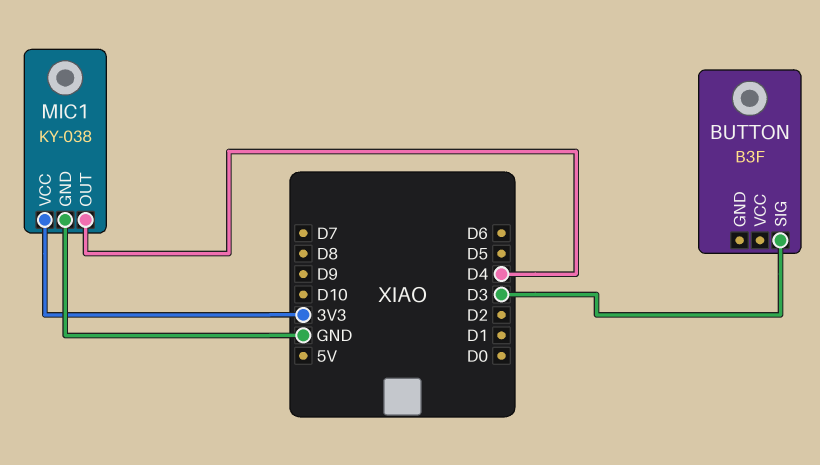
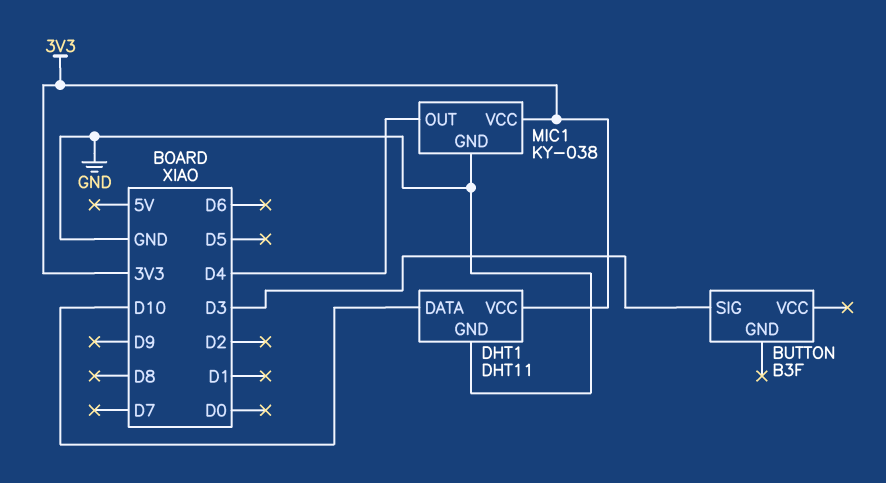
DHT1: none -> DHT11
DHT1 pin DATA: none -> D10
DHT1 pin GND: none -> GND
DHT1 pin VCC: none -> 3V3

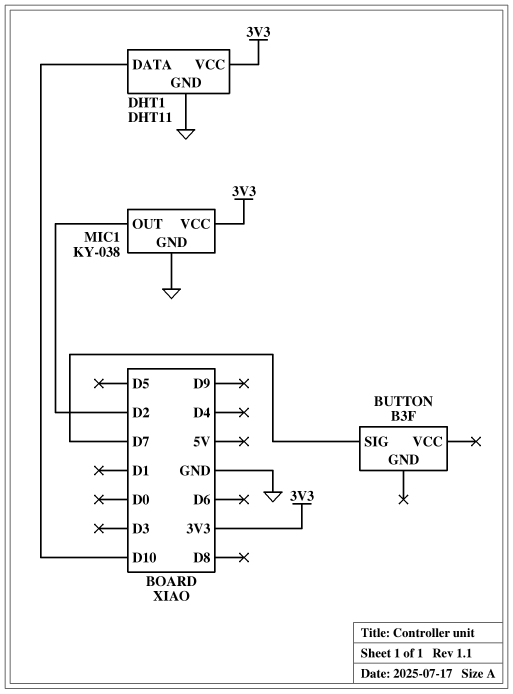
BUTTON pin SIG: D3 -> D7
MIC1 pin OUT: D4 -> D2

